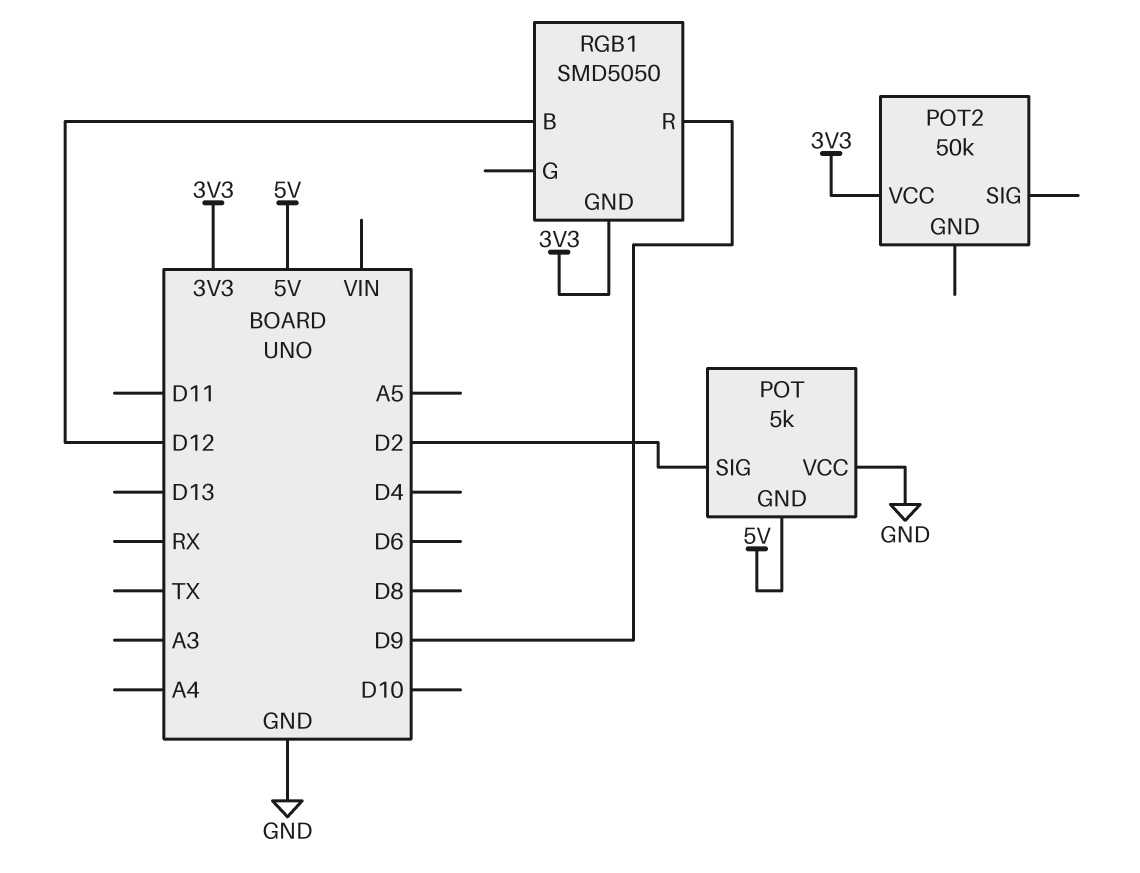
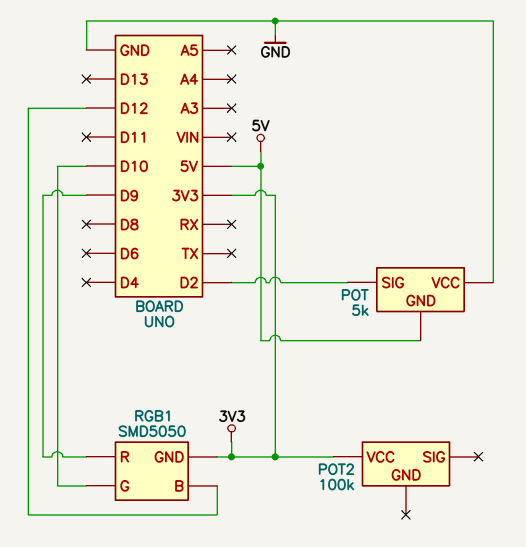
POT2: 50k -> 100k
RGB1 pin G: none -> D10

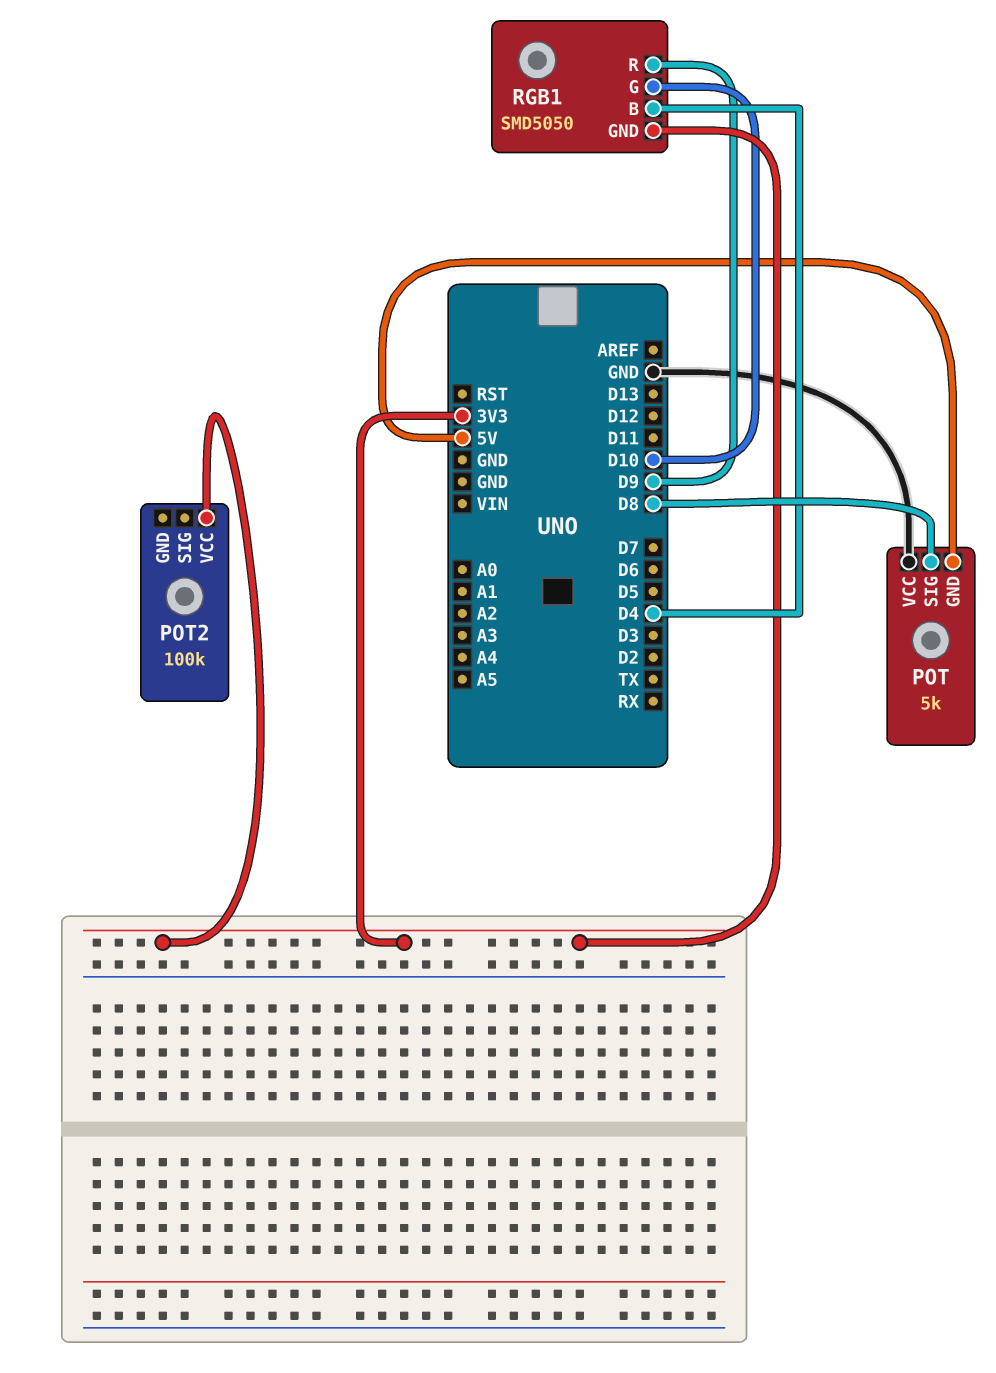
POT pin SIG: D2 -> D8
RGB1 pin B: D12 -> D4

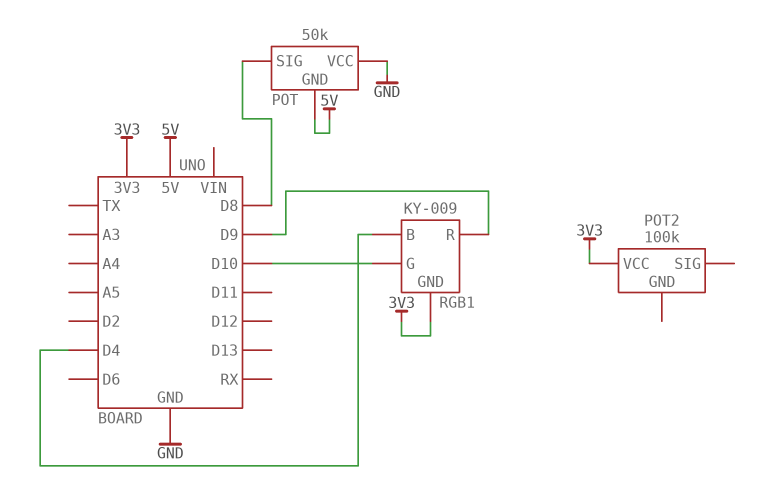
POT: 5k -> 50k
RGB1: SMD5050 -> KY-009

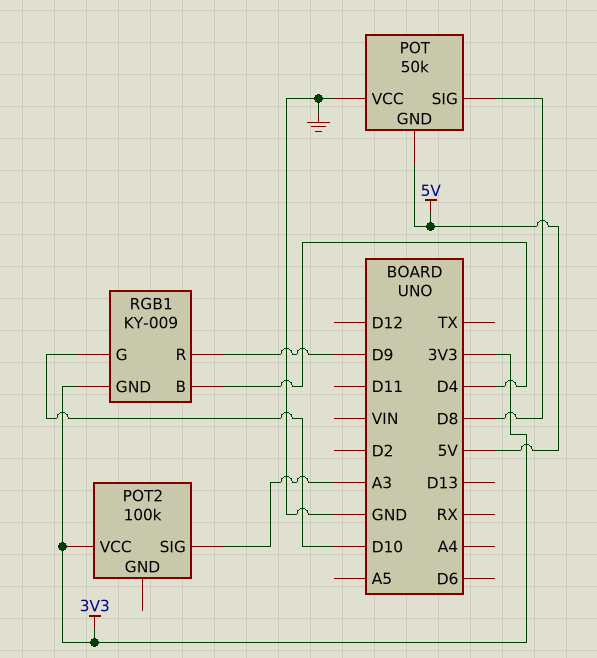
POT2 pin SIG: none -> A3

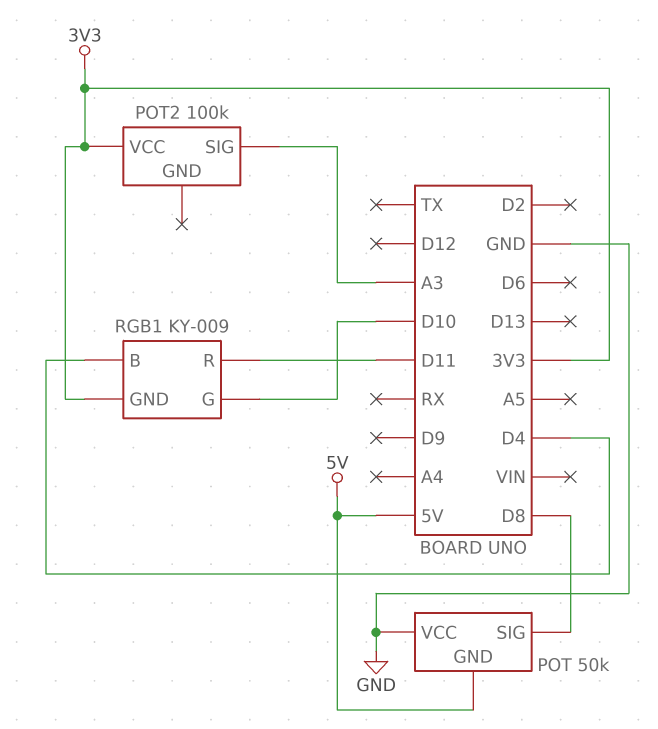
RGB1 pin R: D9 -> D11

